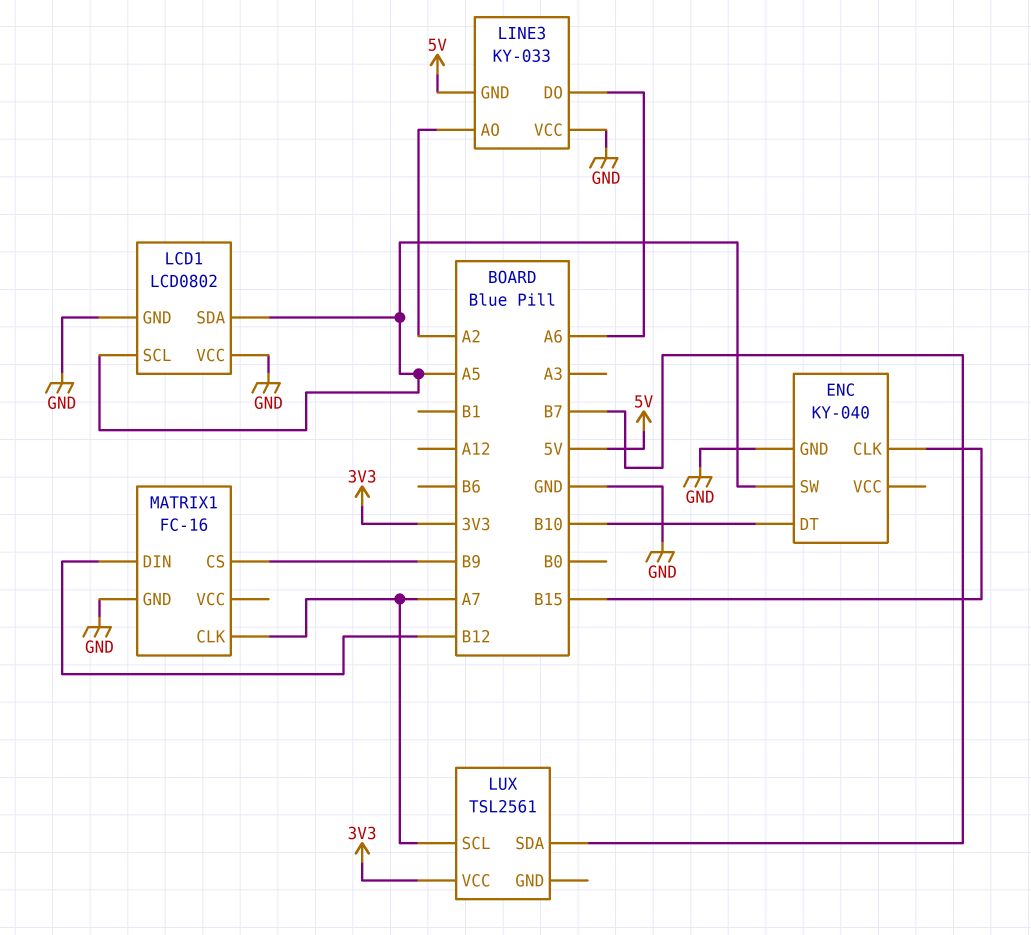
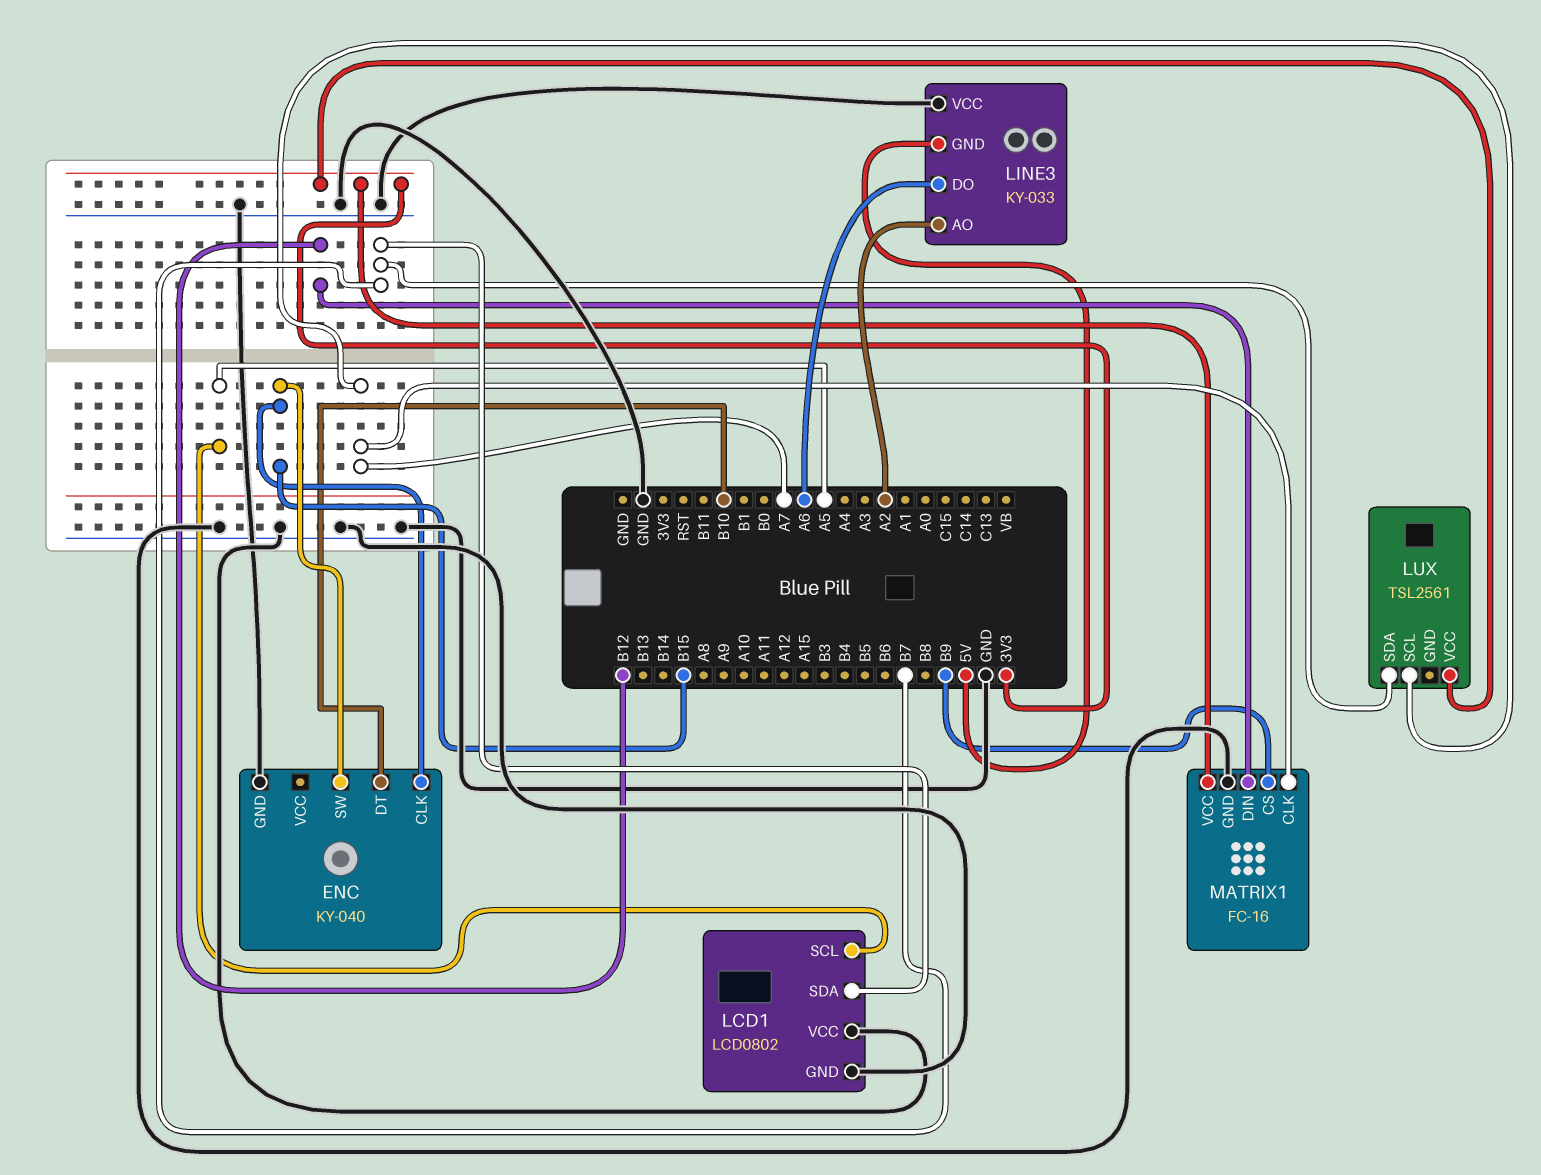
ENC pin SW: A5 -> B15
LCD1 pin SDA: A5 -> B7
MATRIX1 pin VCC: none -> 3V3

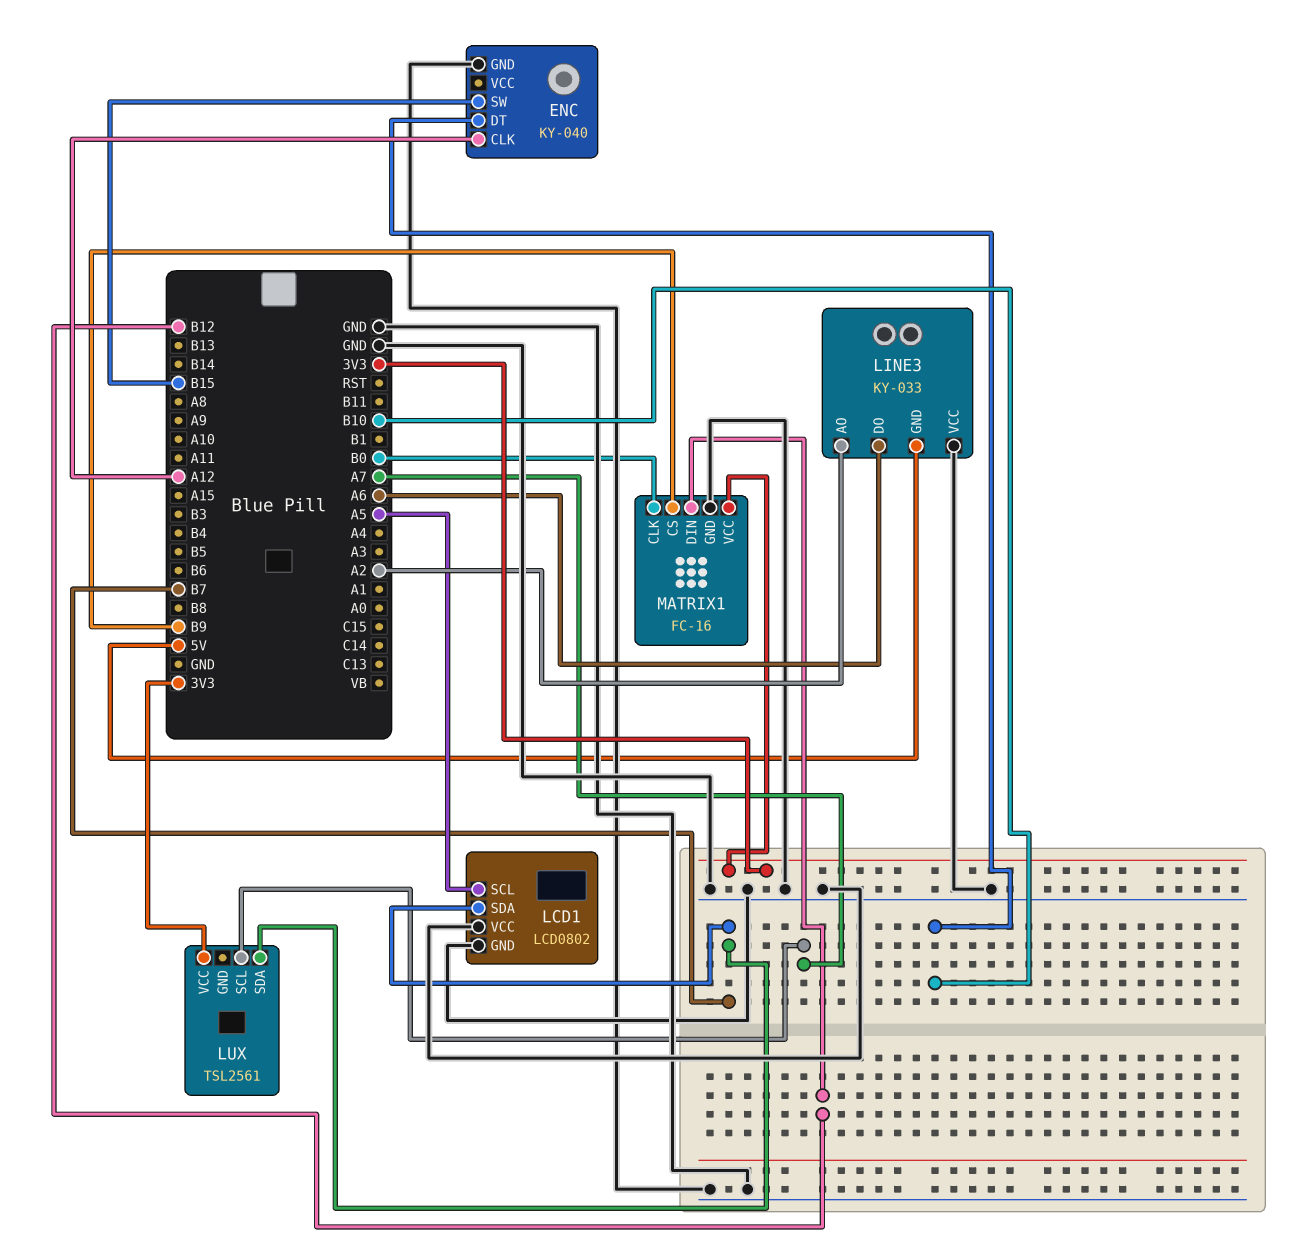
ENC pin CLK: B15 -> A12
MATRIX1 pin CLK: A7 -> B0

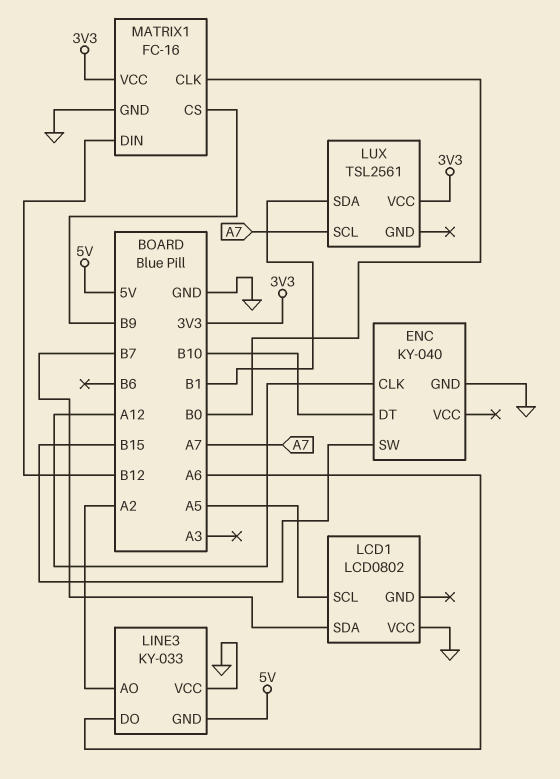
LCD1 pin GND: GND -> none
LUX pin SDA: B7 -> B1

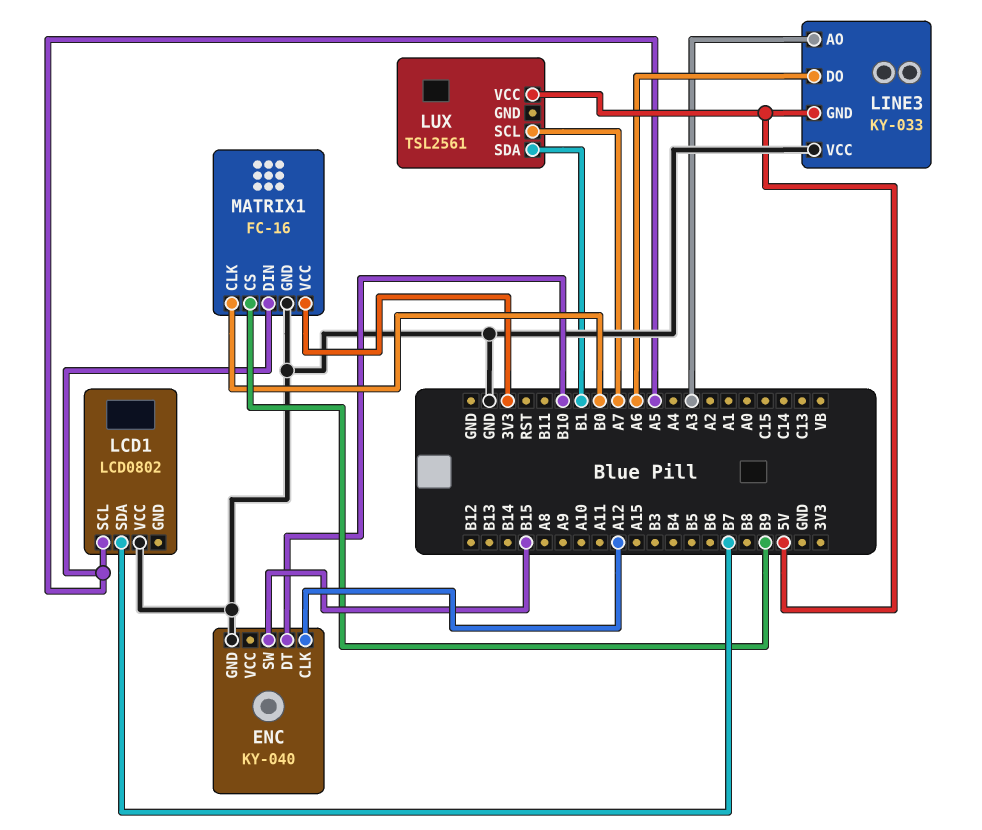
LINE3 pin AO: A2 -> A3
LUX pin VCC: 3V3 -> 5V
MATRIX1 pin DIN: B12 -> A5

